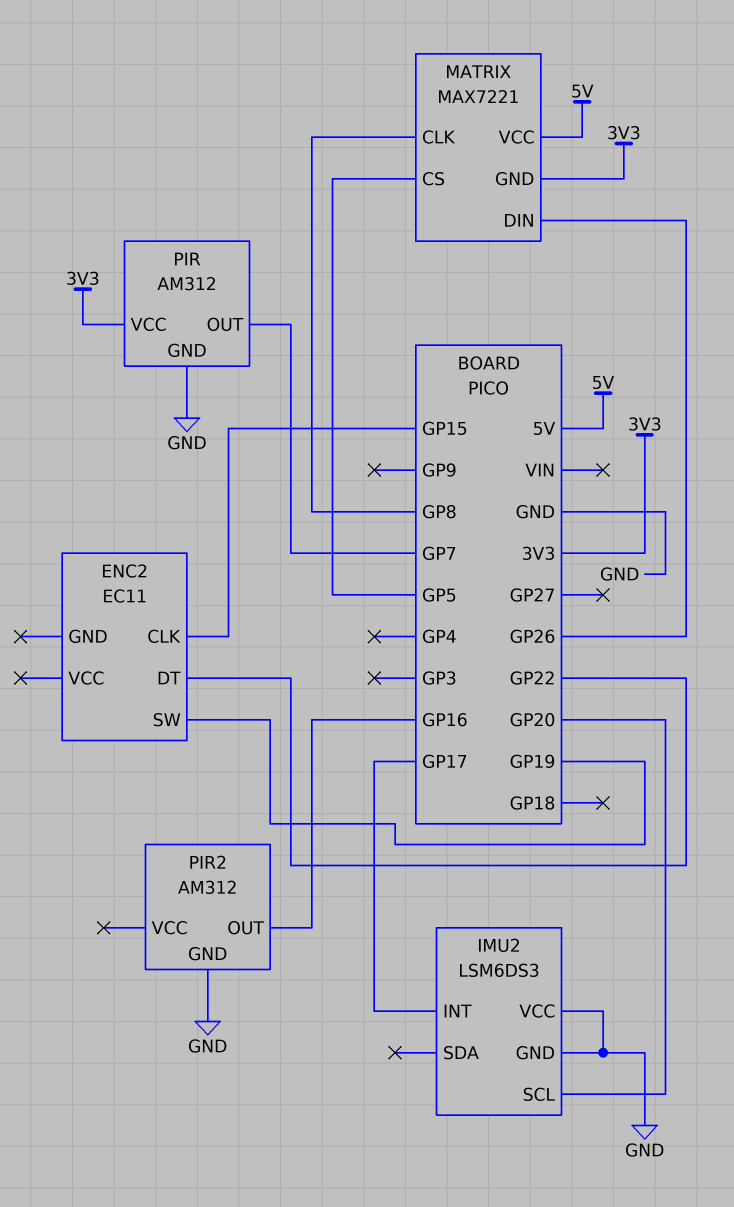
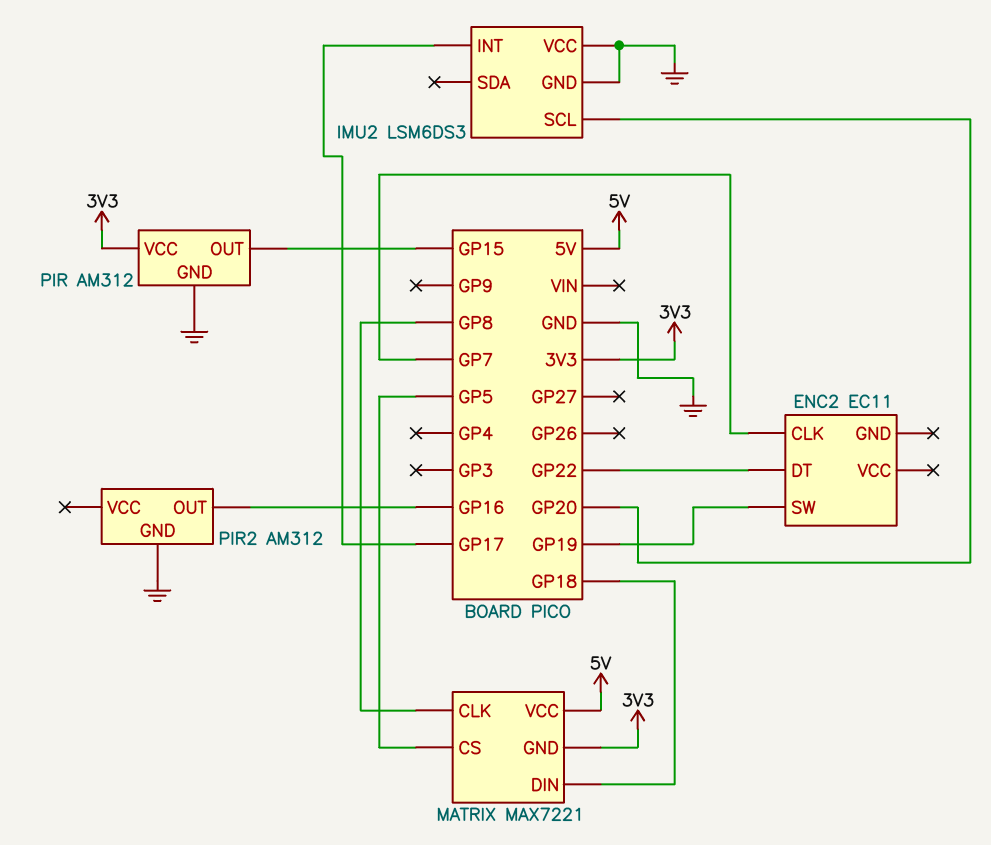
ENC2 pin CLK: GP15 -> GP7
MATRIX pin DIN: GP26 -> GP18
PIR pin OUT: GP7 -> GP15

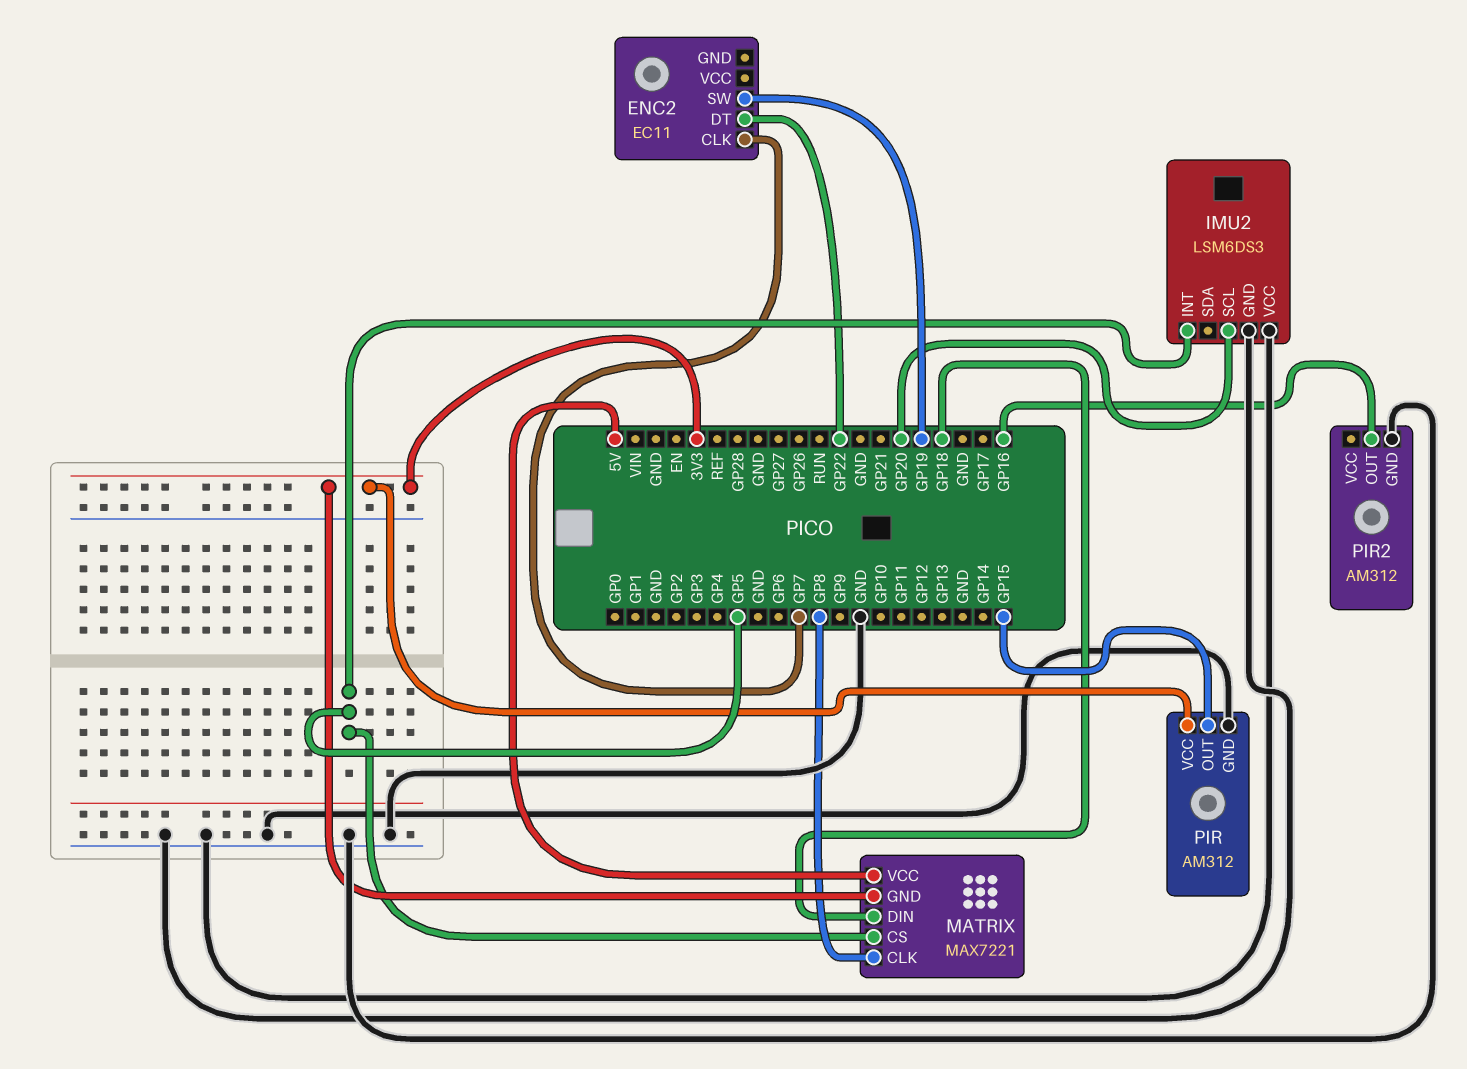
IMU2 pin INT: GP17 -> GP5

